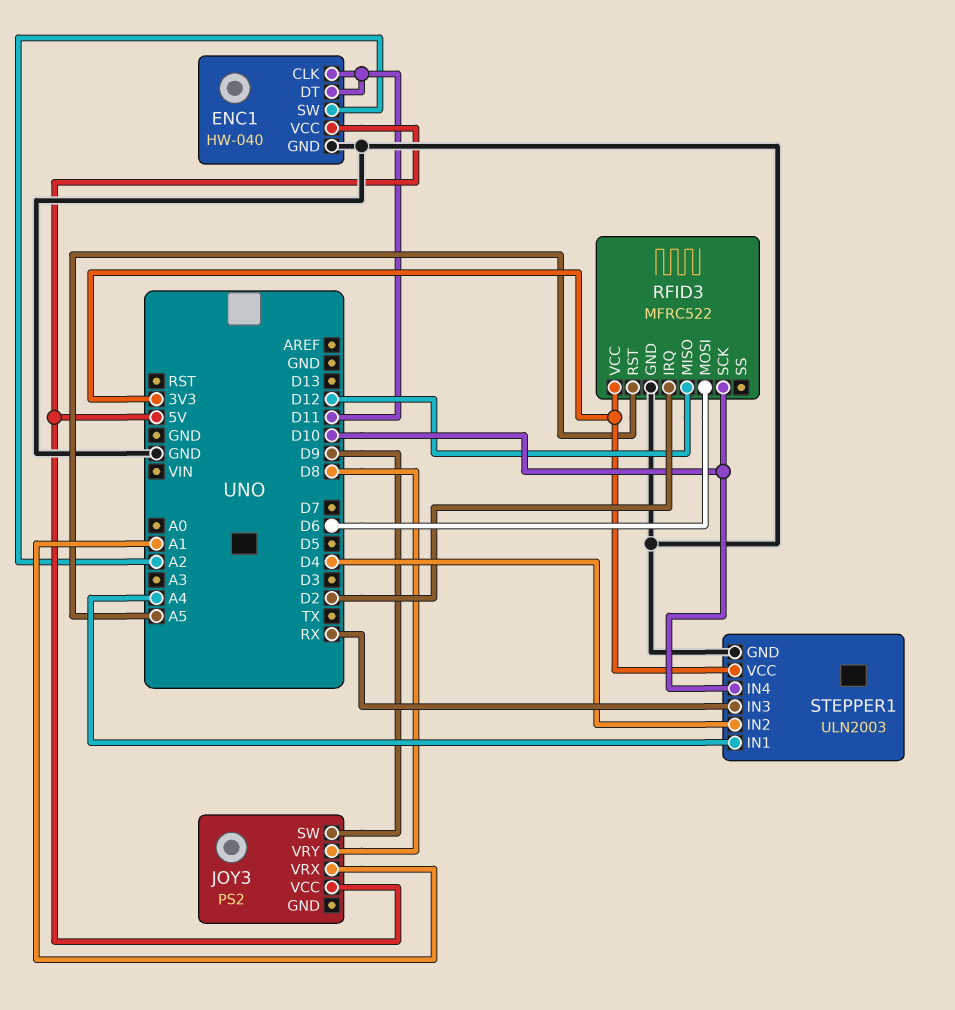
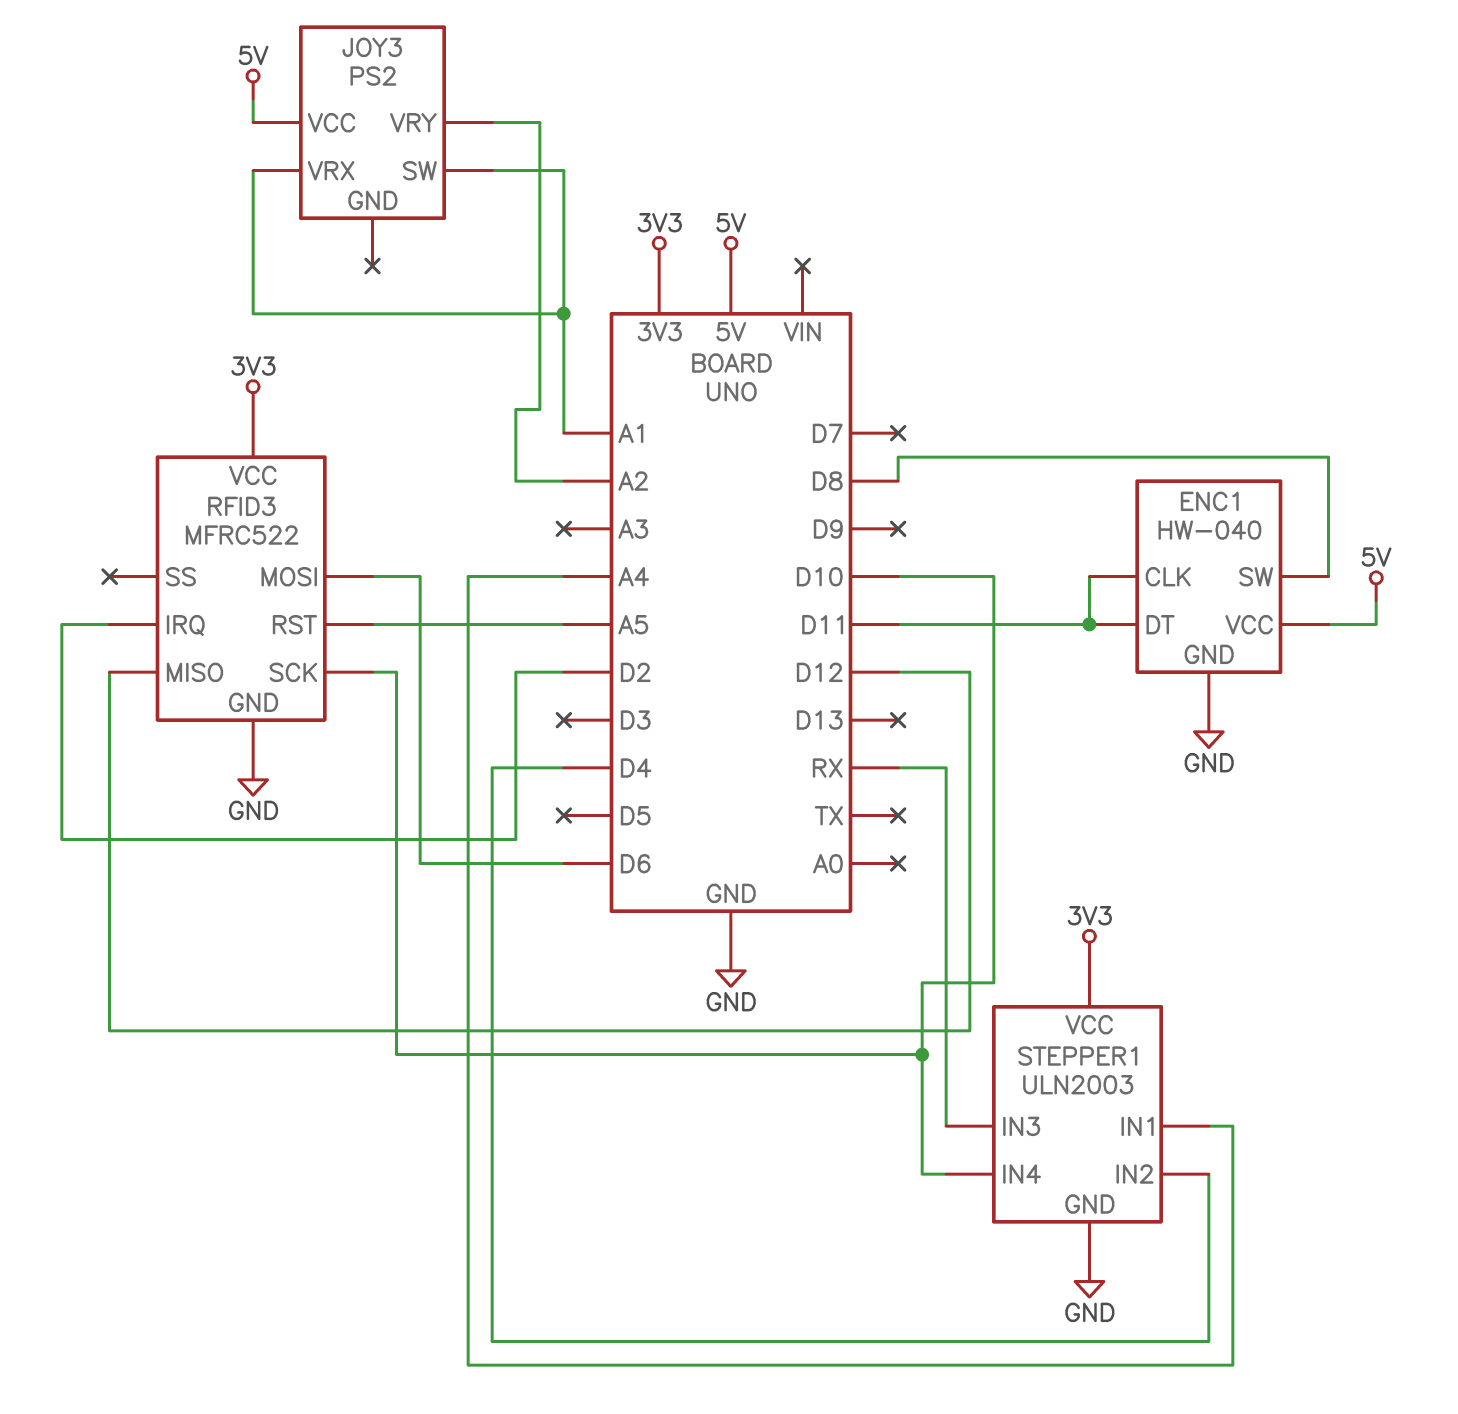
ENC1 pin SW: A2 -> D8
JOY3 pin SW: D9 -> A1
JOY3 pin VRY: D8 -> A2

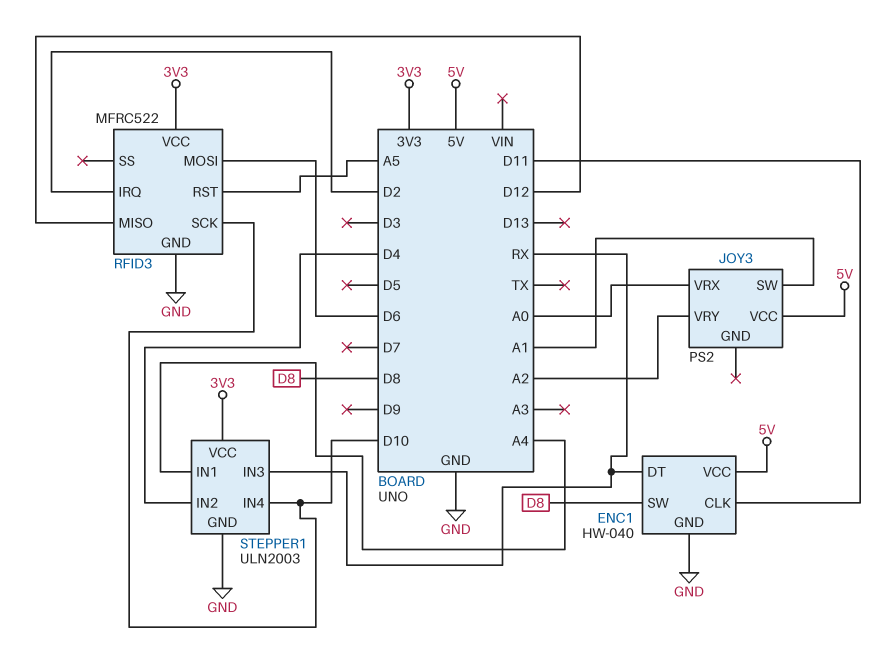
ENC1 pin DT: D11 -> RX
JOY3 pin VRX: A1 -> A0

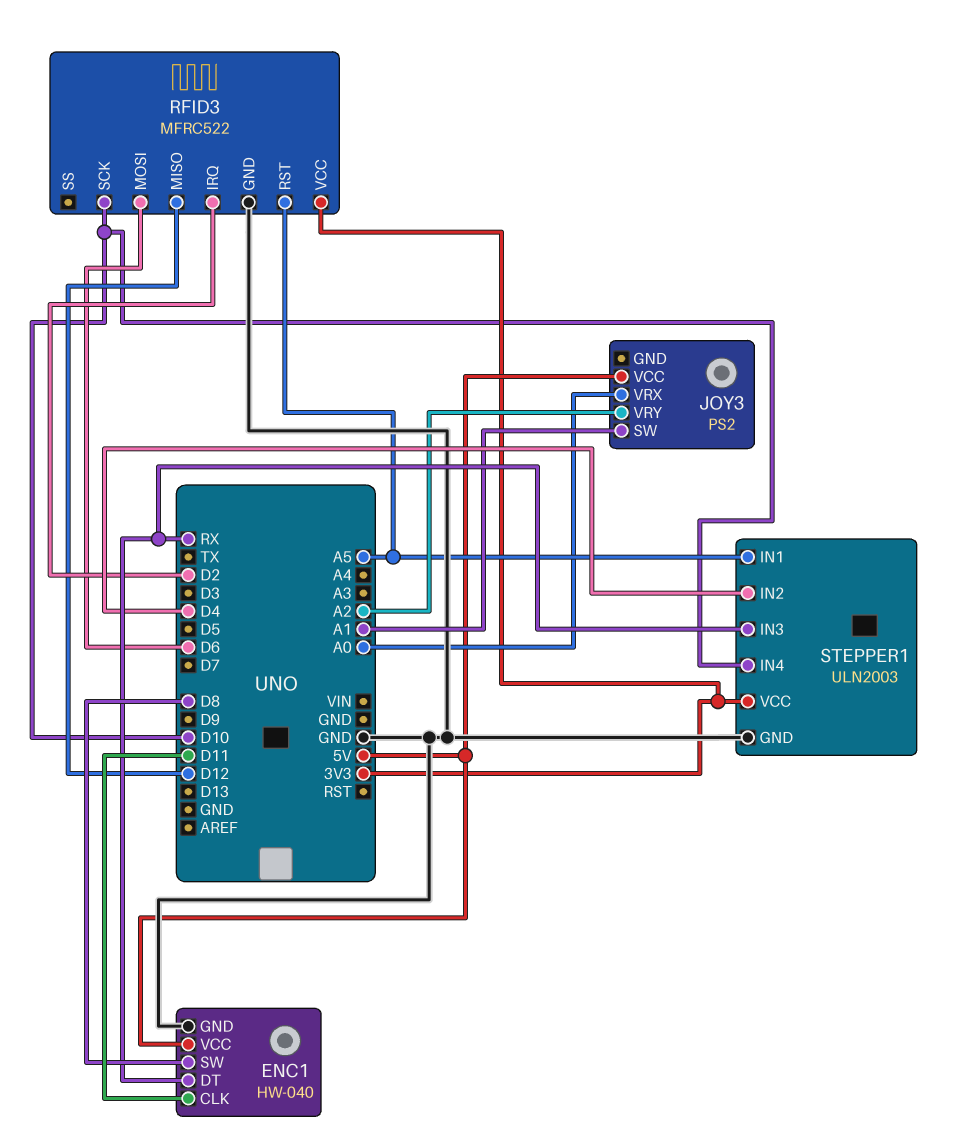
STEPPER1 pin IN1: A4 -> A5

